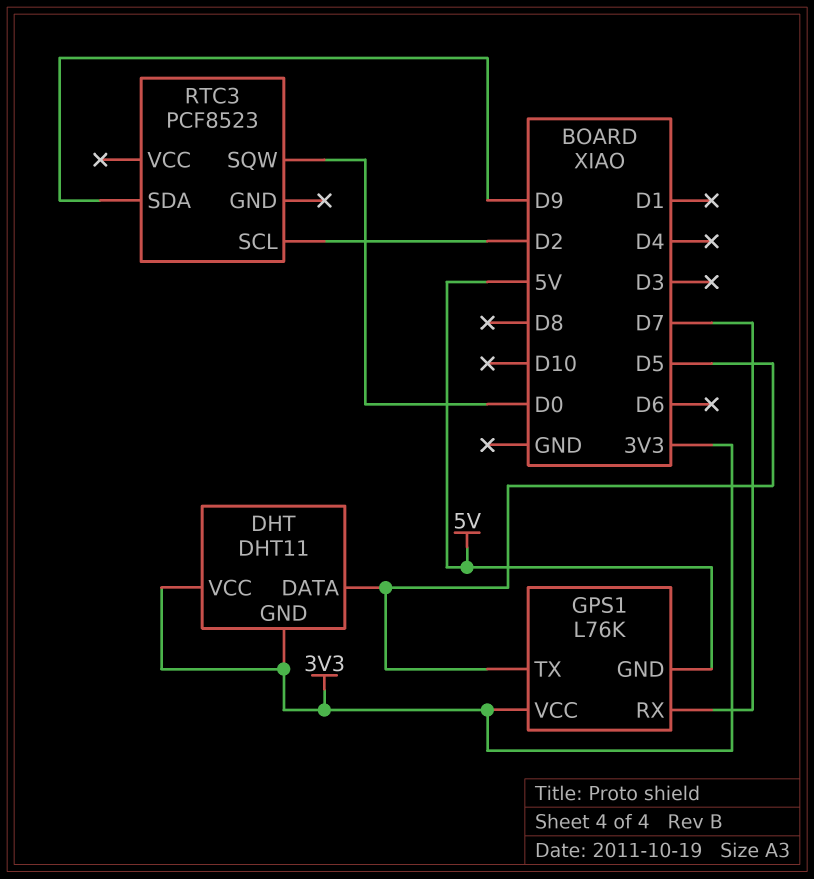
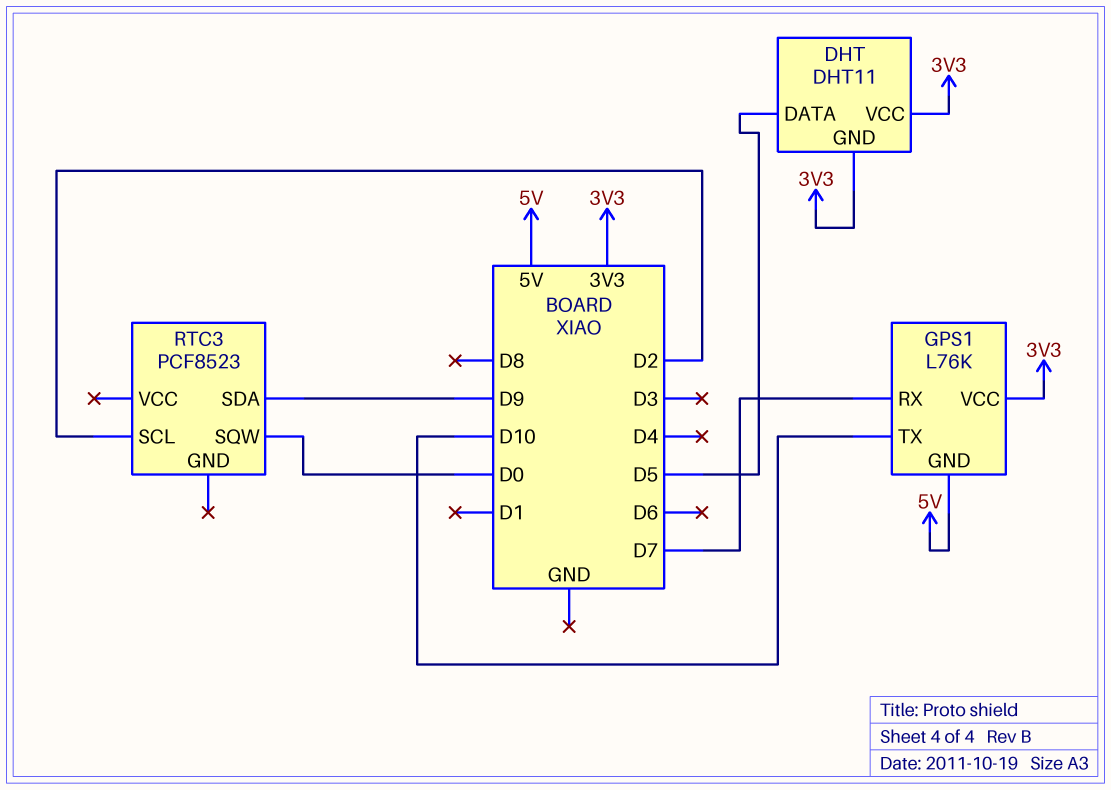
GPS1 pin TX: D5 -> D10

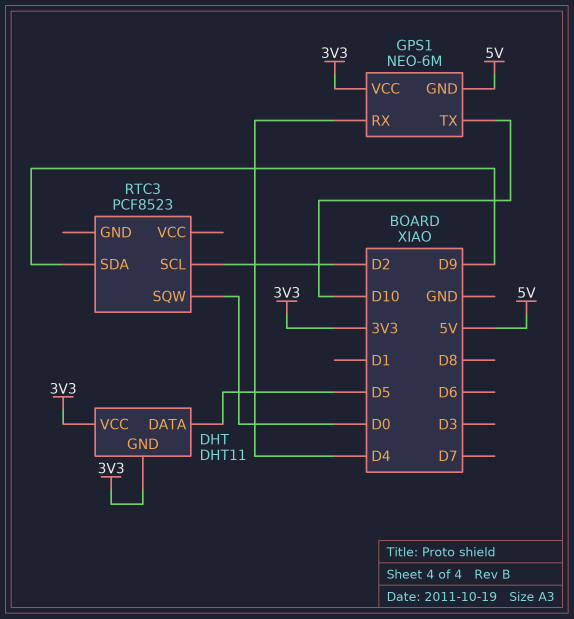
GPS1: L76K -> NEO-6M
GPS1 pin RX: D7 -> D4

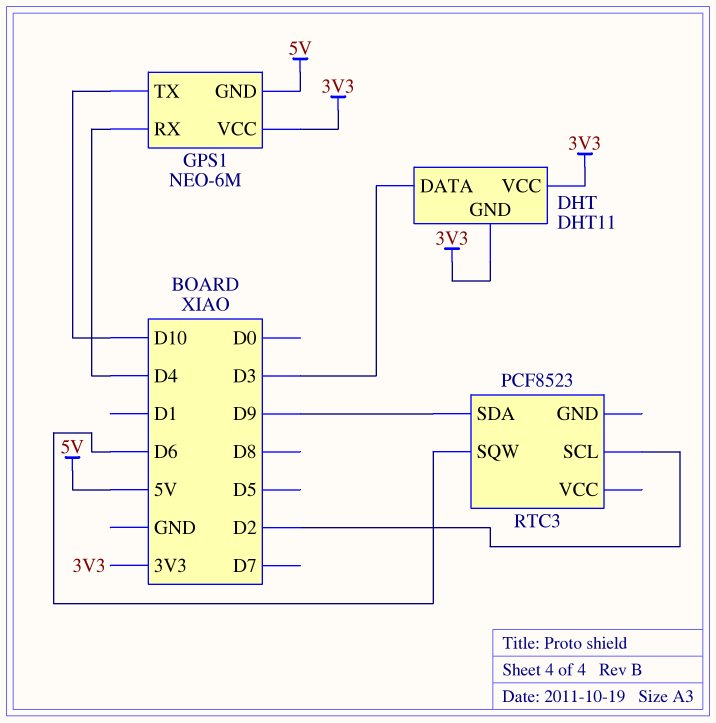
DHT pin DATA: D5 -> D3
RTC3 pin SQW: D0 -> D6

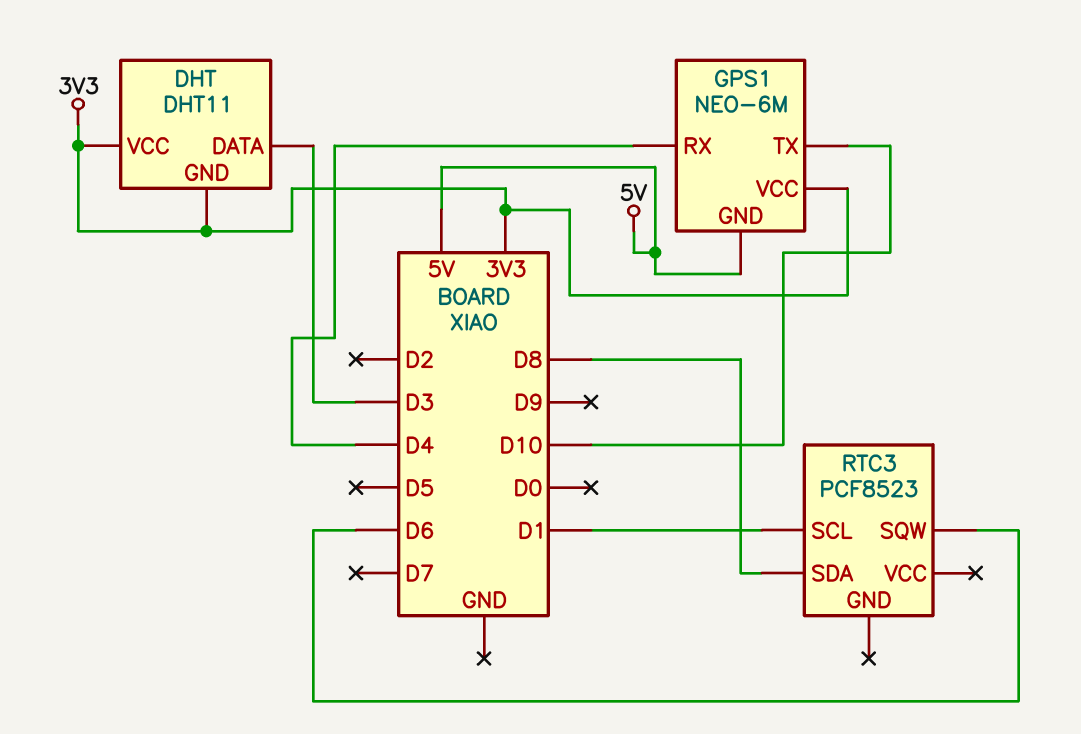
RTC3 pin SCL: D2 -> D1
RTC3 pin SDA: D9 -> D8

